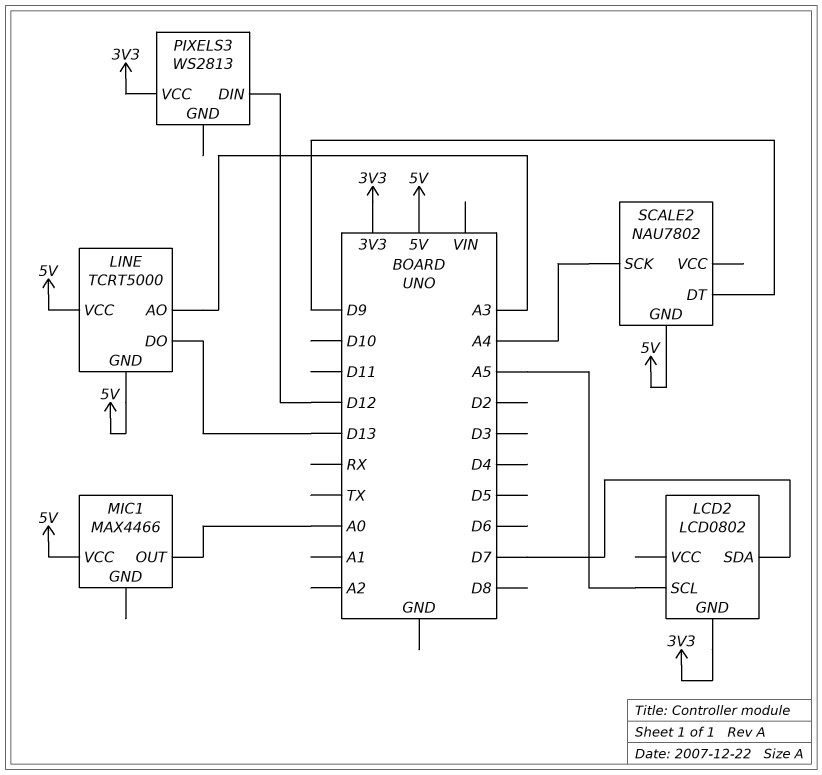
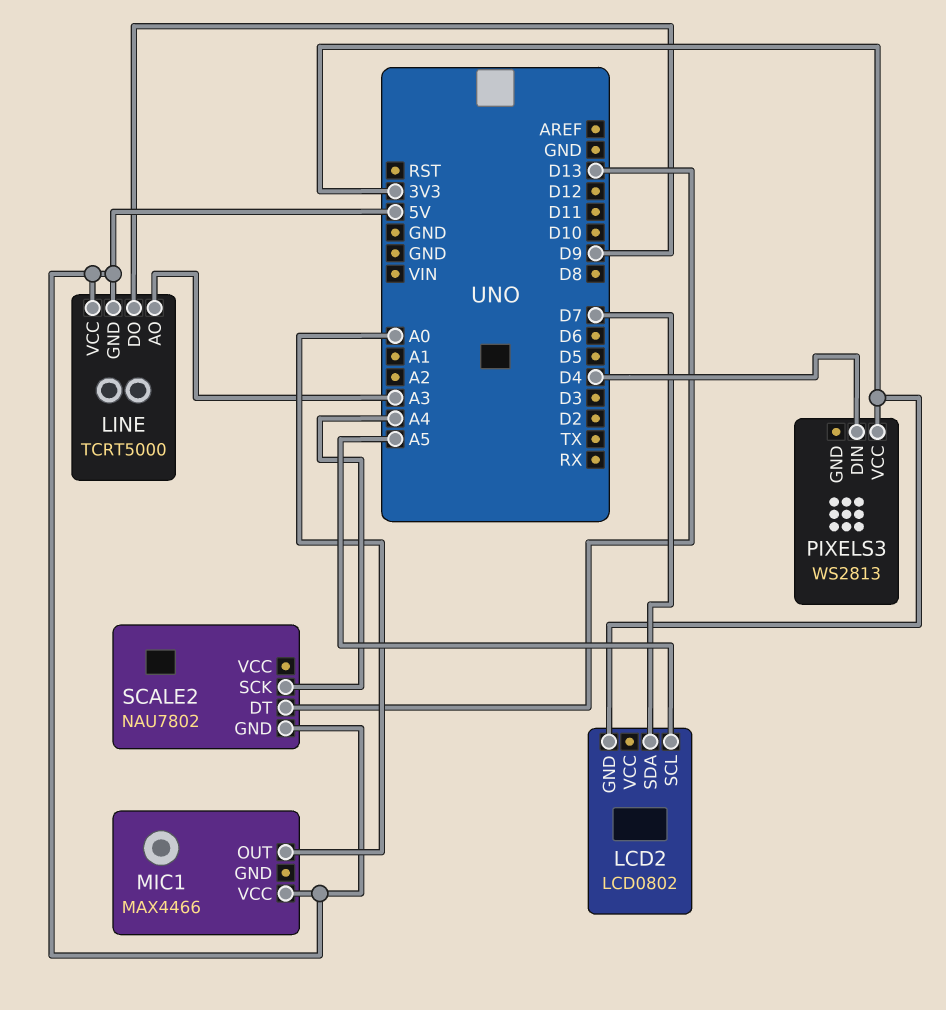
LINE pin DO: D13 -> D9
PIXELS3 pin DIN: D12 -> D4
SCALE2 pin DT: D9 -> D13

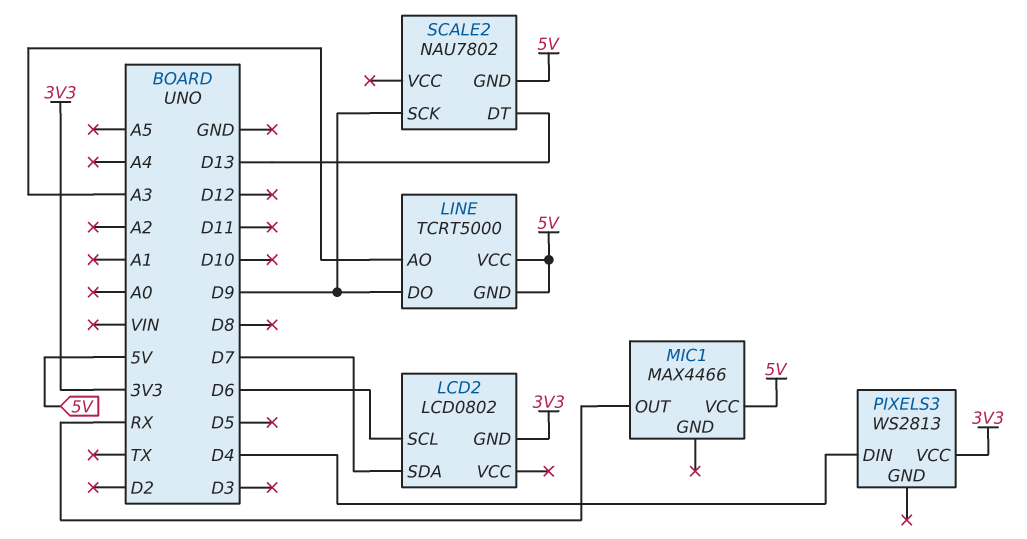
LCD2 pin SCL: A5 -> D6
MIC1 pin OUT: A0 -> RX
SCALE2 pin SCK: A4 -> D9

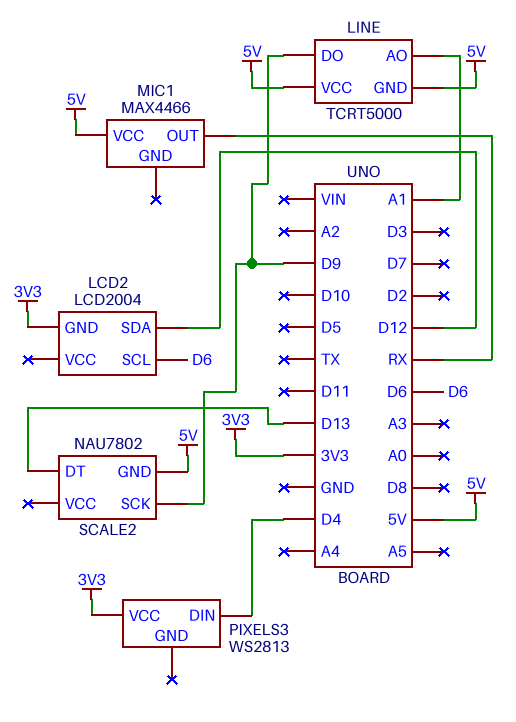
LCD2: LCD0802 -> LCD2004
LCD2 pin SDA: D7 -> D12
LINE pin AO: A3 -> A1

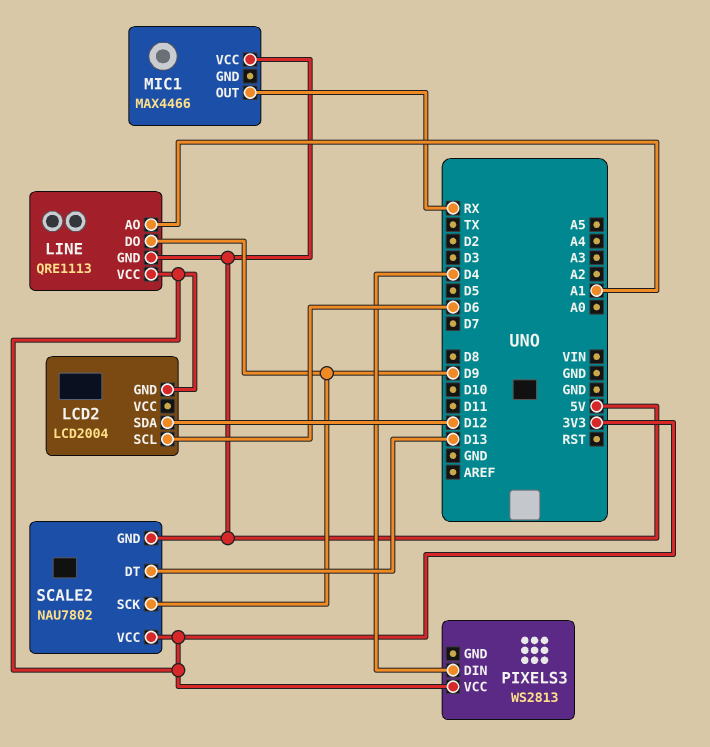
LINE: TCRT5000 -> QRE1113
LINE pin VCC: 5V -> 3V3
SCALE2 pin VCC: none -> 3V3

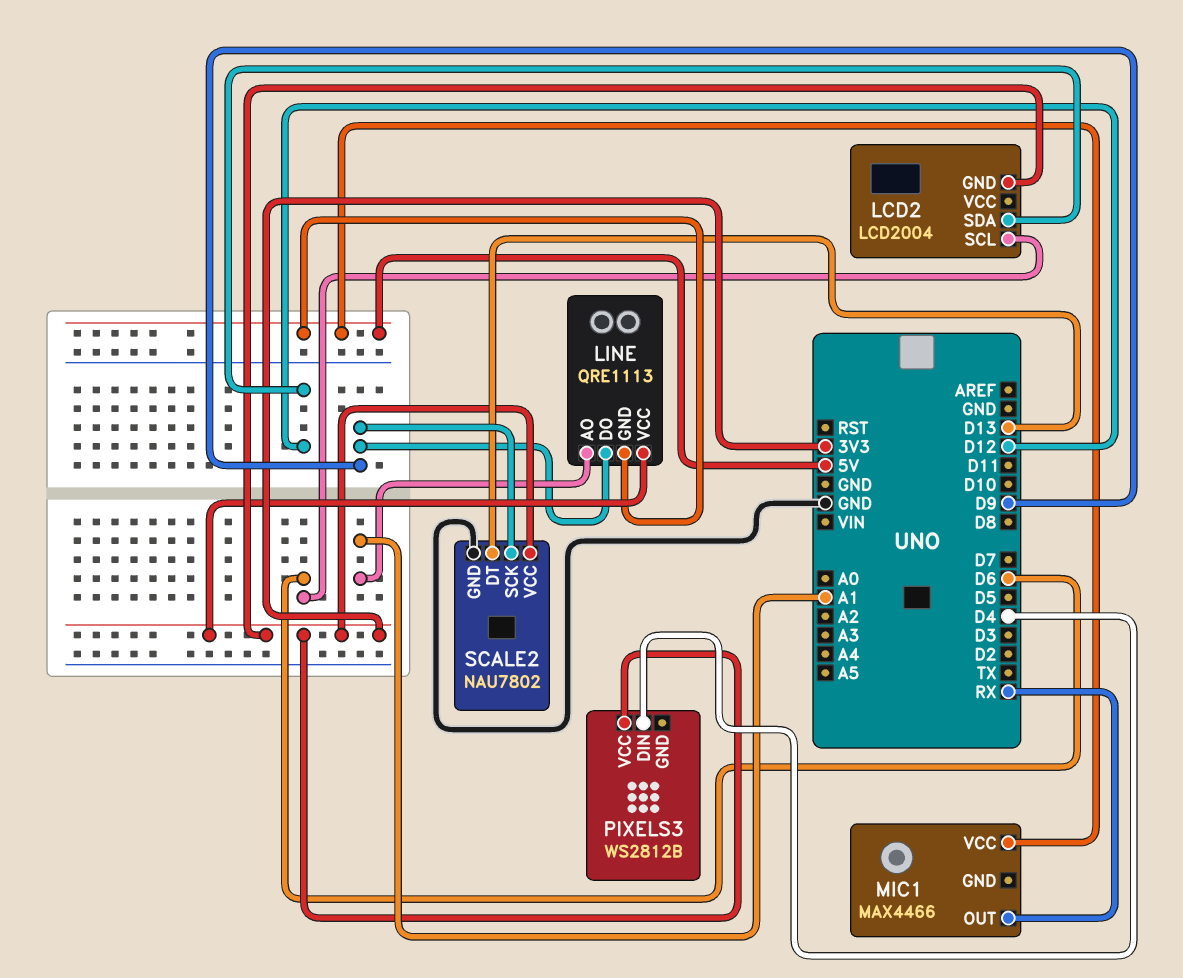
PIXELS3: WS2813 -> WS2812B
SCALE2 pin GND: 5V -> GND

